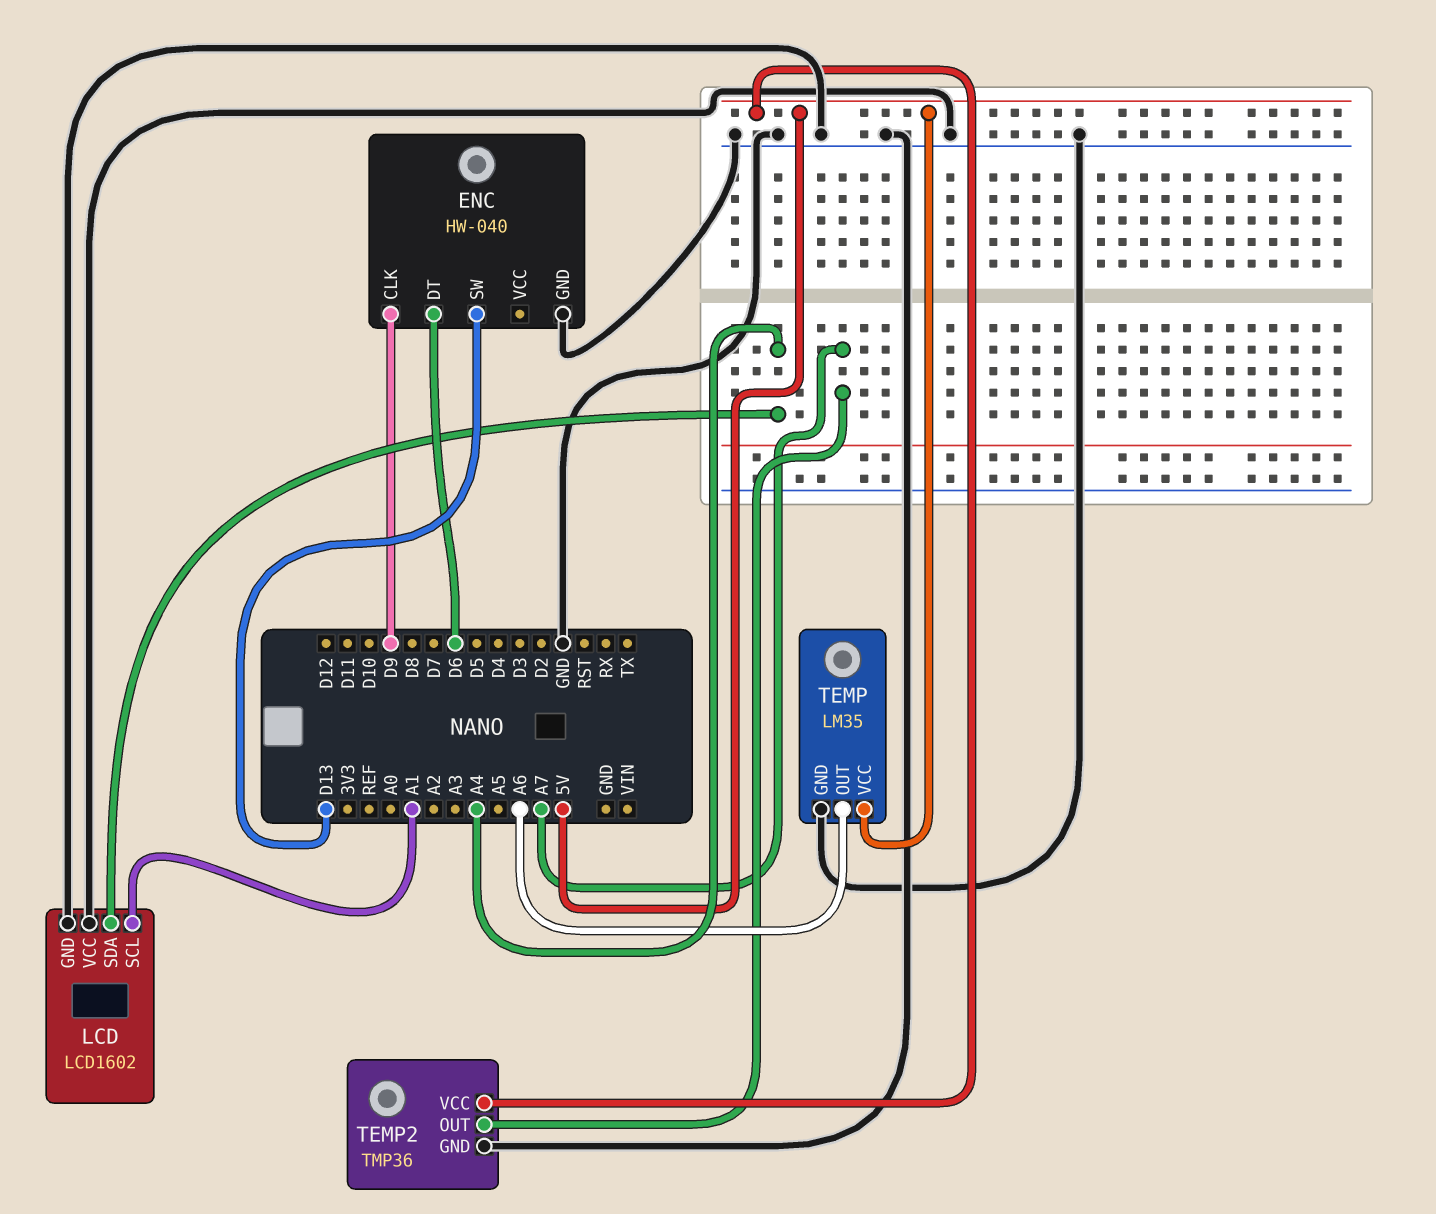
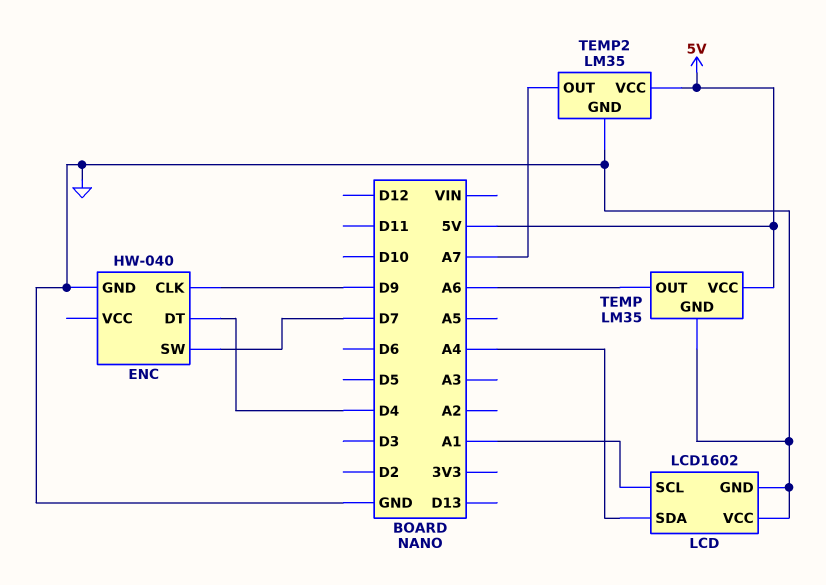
ENC pin DT: D6 -> D4
ENC pin SW: D13 -> D7
TEMP2: TMP36 -> LM35

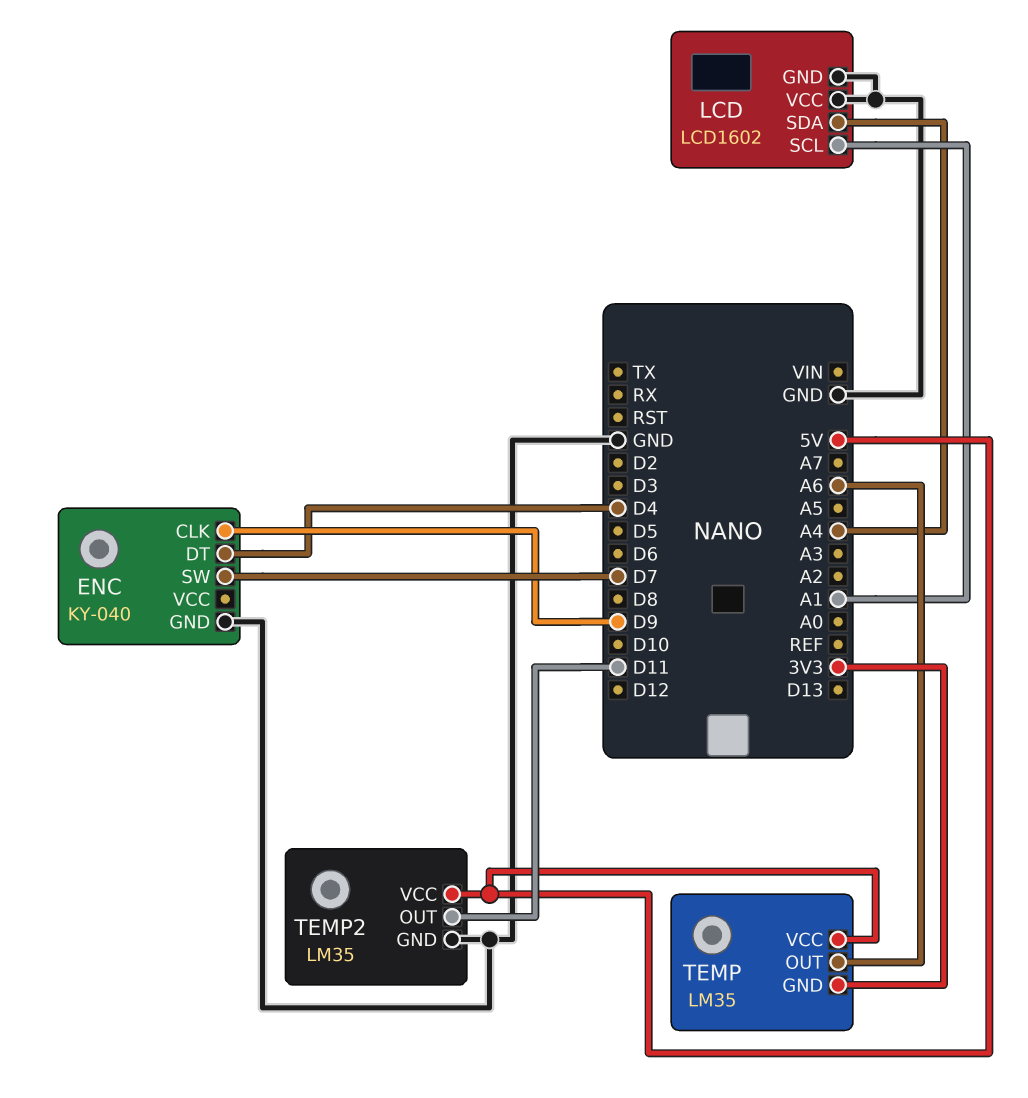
ENC: HW-040 -> KY-040
TEMP pin GND: GND -> 3V3
TEMP2 pin OUT: A7 -> D11

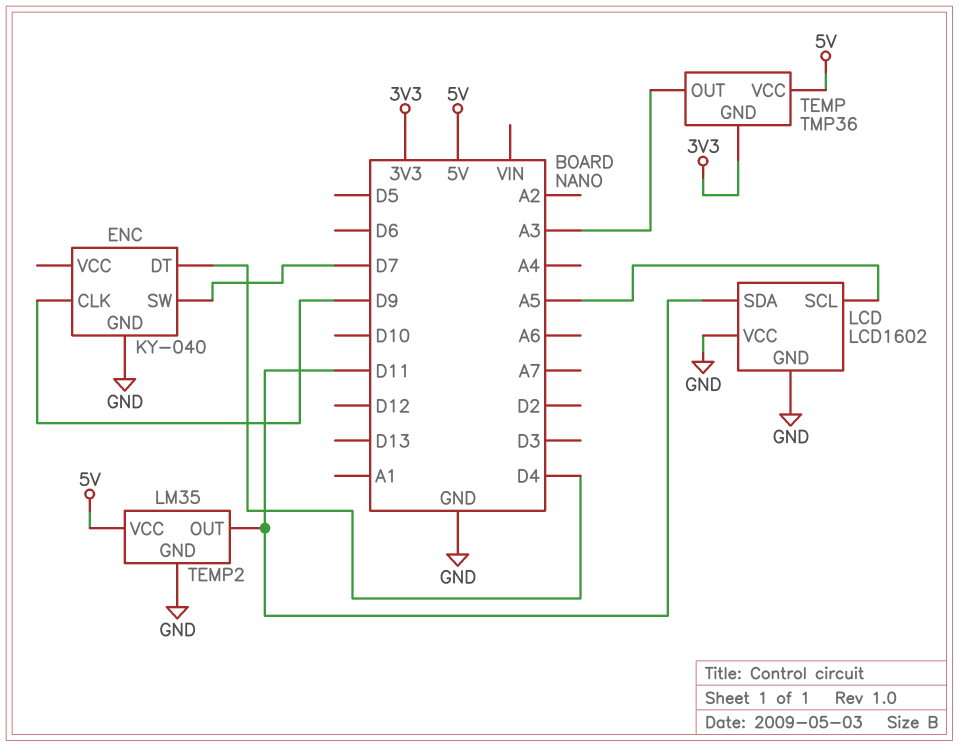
LCD pin SCL: A1 -> A5
LCD pin SDA: A4 -> D11
TEMP: LM35 -> TMP36
TEMP pin OUT: A6 -> A3

